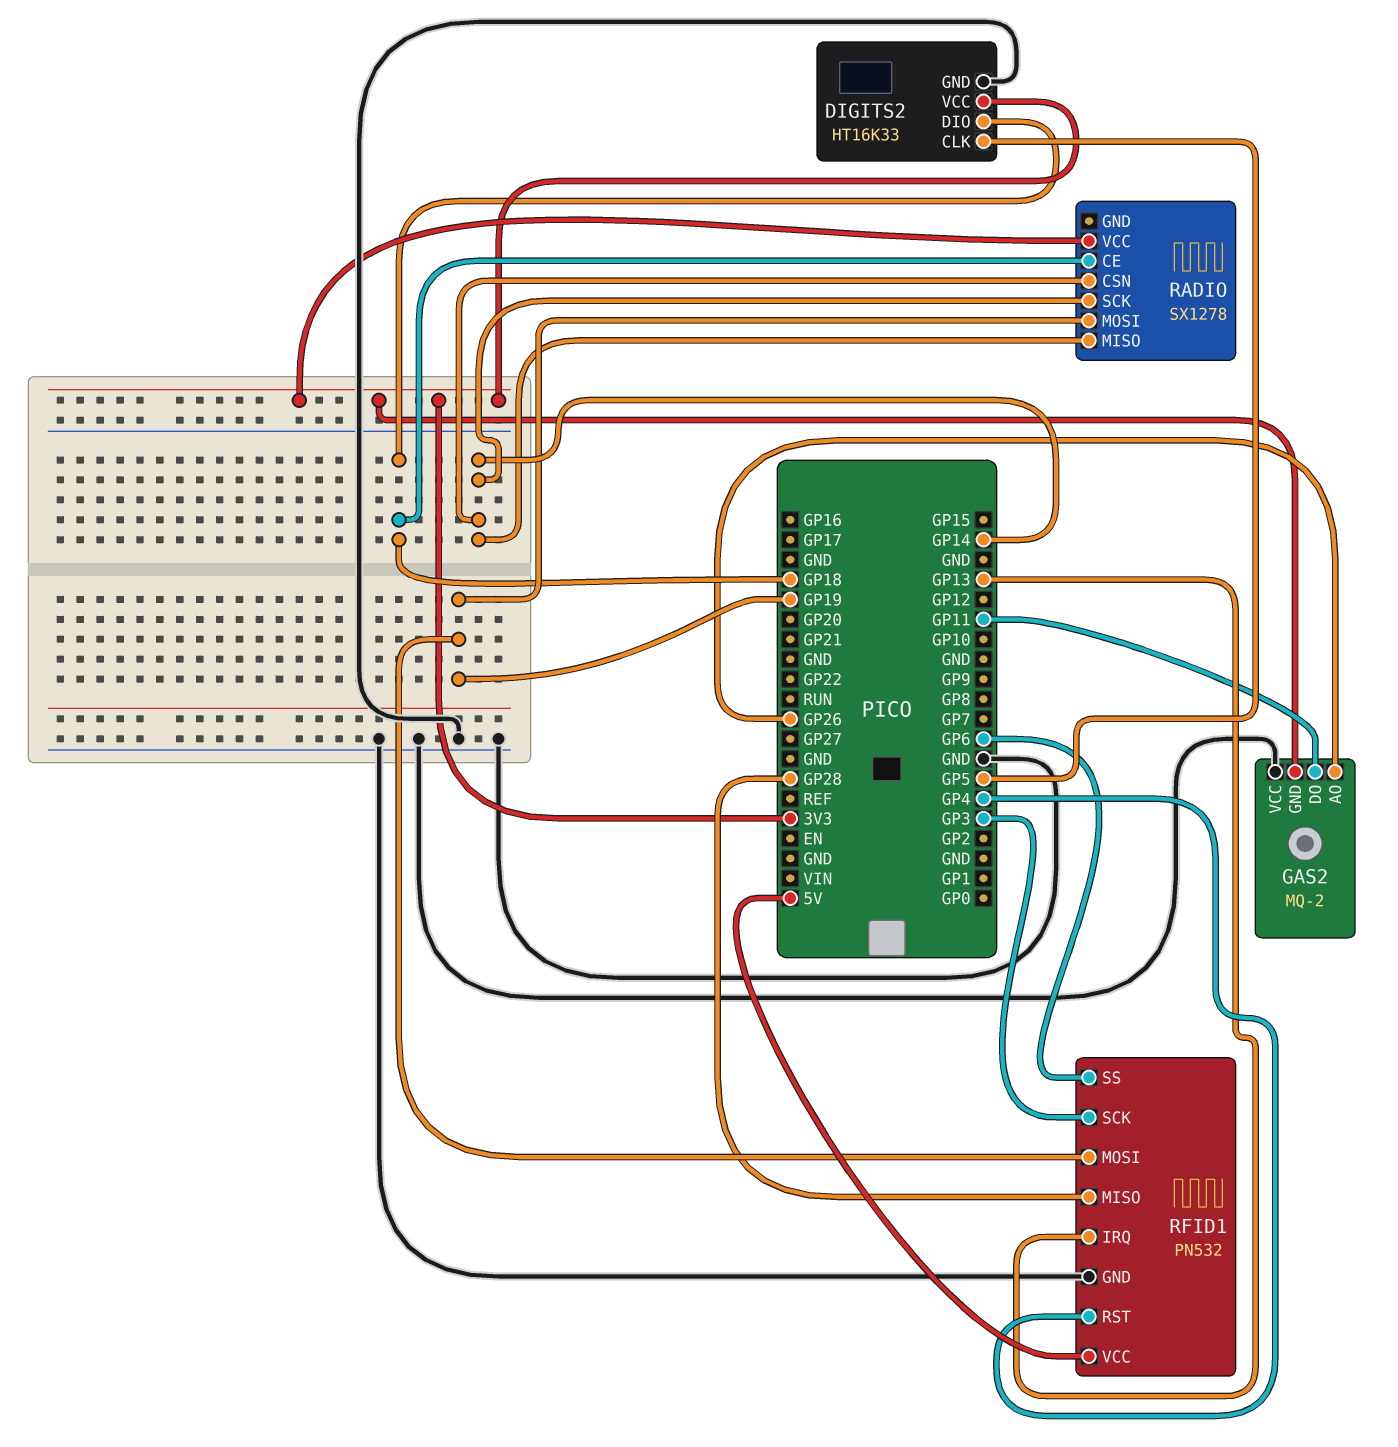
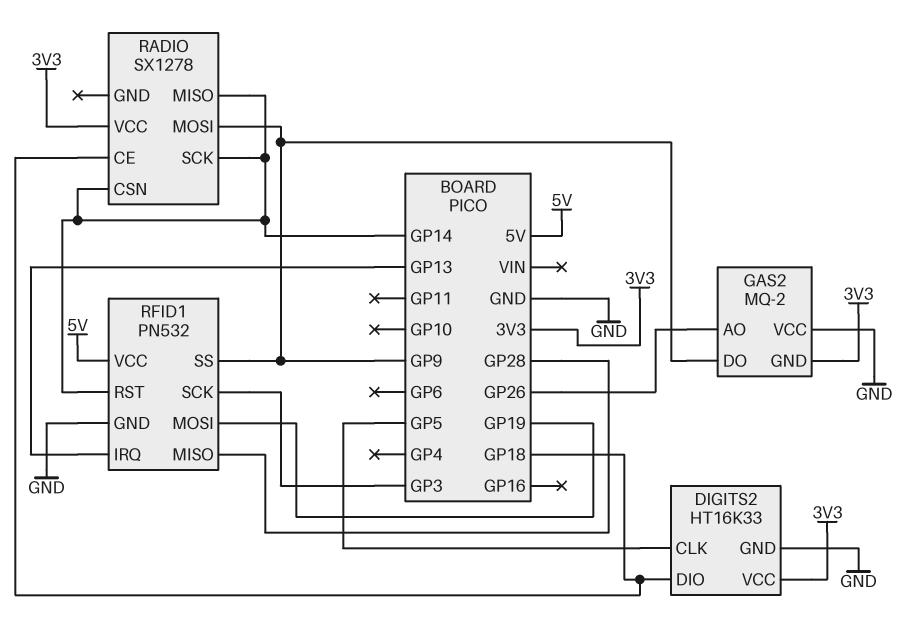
GAS2 pin DO: GP11 -> GP9
RADIO pin MOSI: GP19 -> GP9
RFID1 pin RST: GP4 -> GP14
RFID1 pin SS: GP6 -> GP9

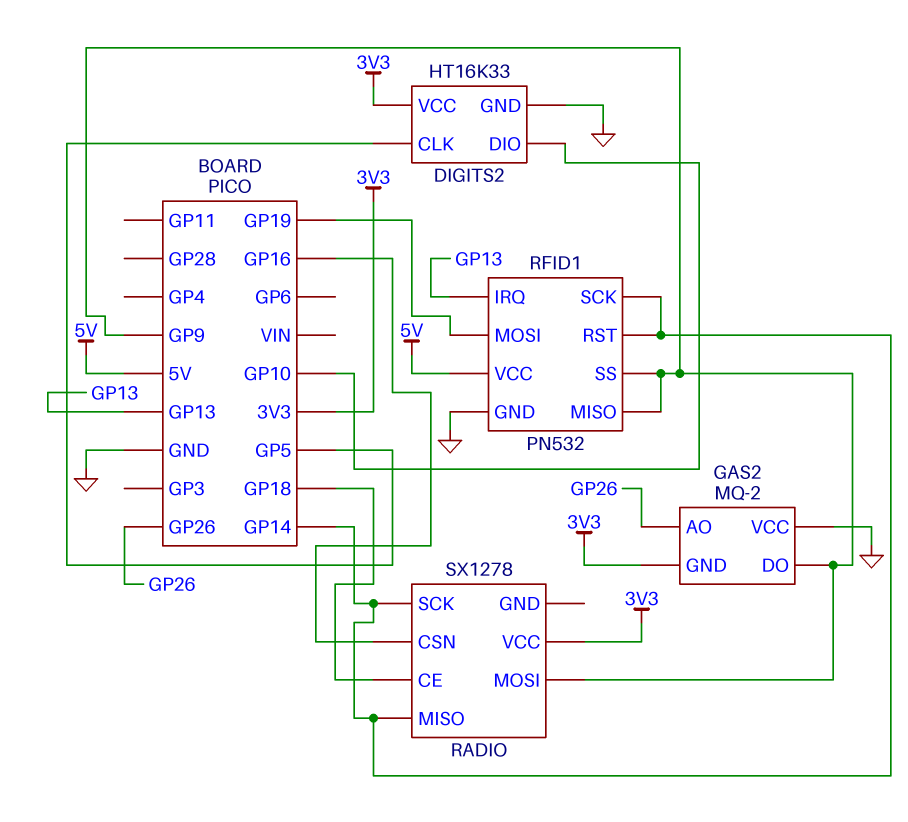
DIGITS2 pin DIO: GP18 -> GP10
RADIO pin CSN: GP14 -> GP16
RFID1 pin MISO: GP28 -> GP9
RFID1 pin SCK: GP3 -> GP14

